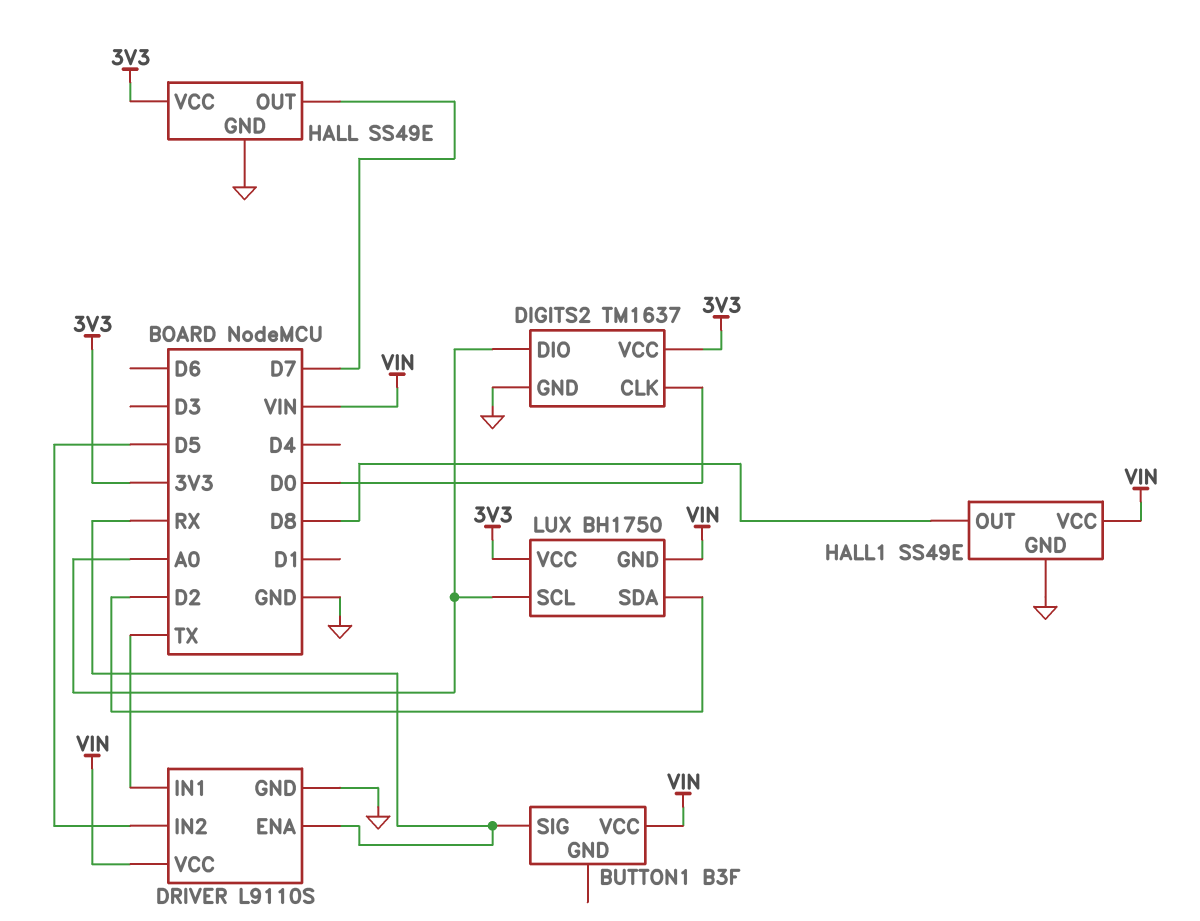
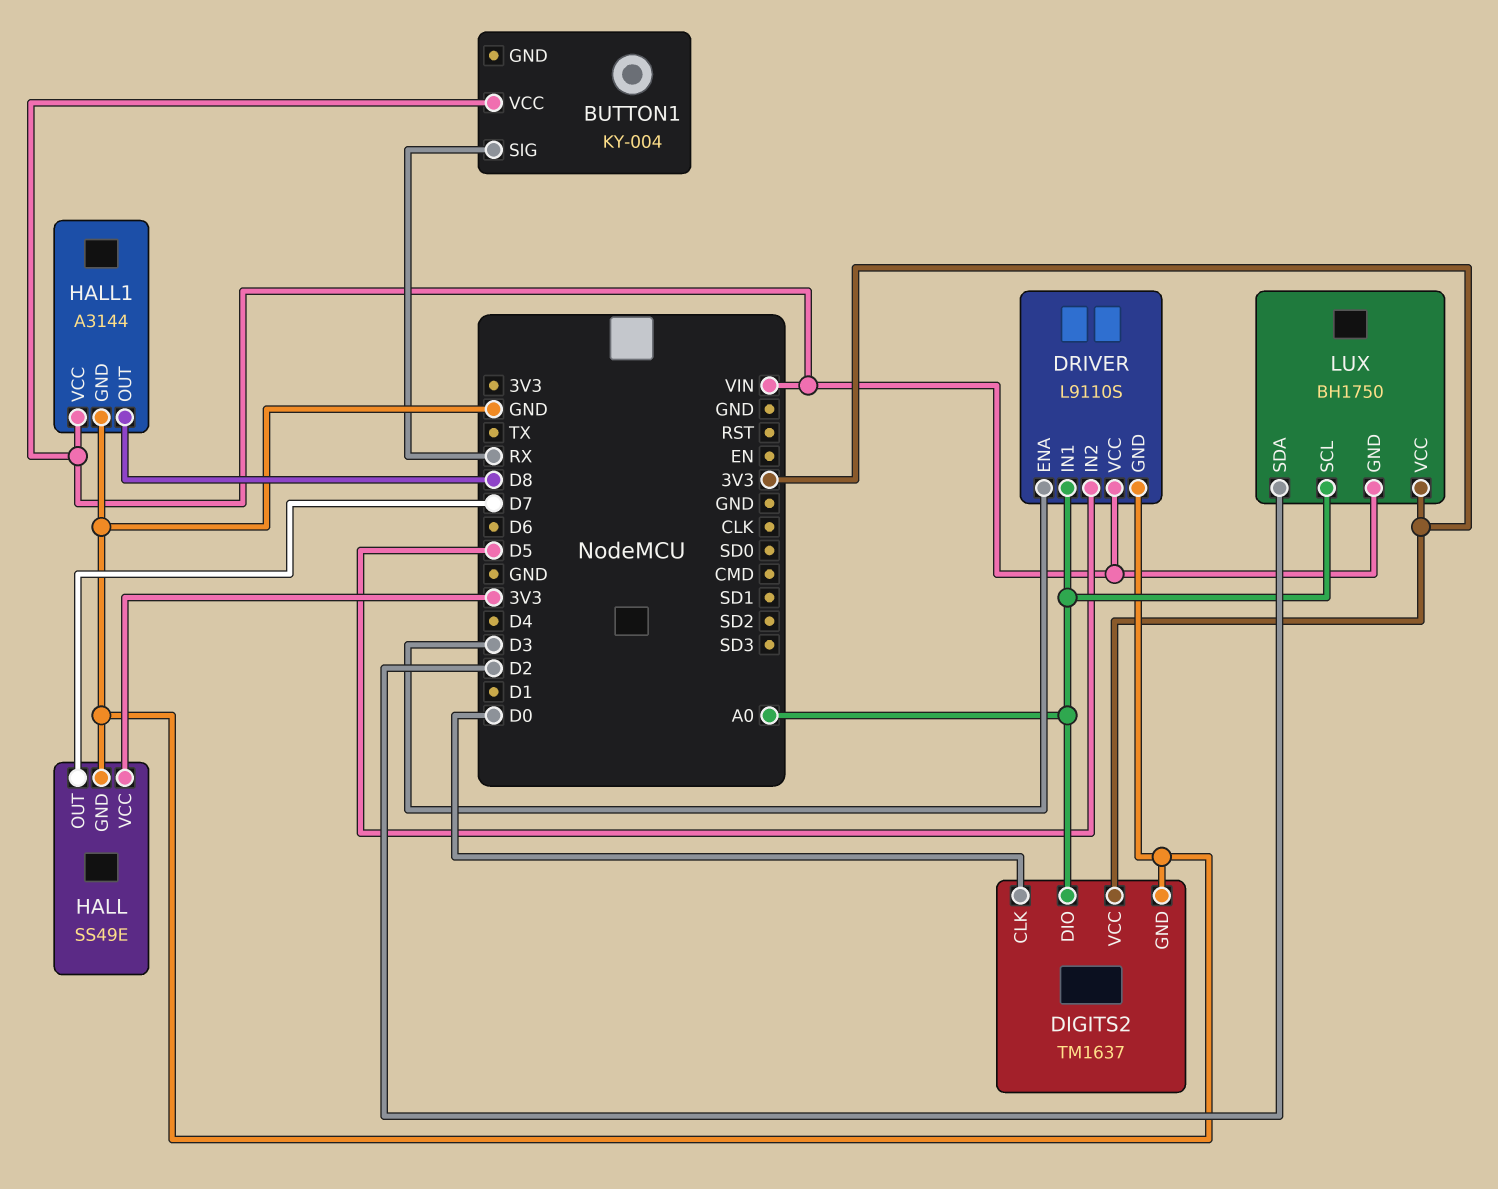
BUTTON1: B3F -> KY-004
DRIVER pin ENA: RX -> D3
DRIVER pin IN1: TX -> A0
HALL1: SS49E -> A3144

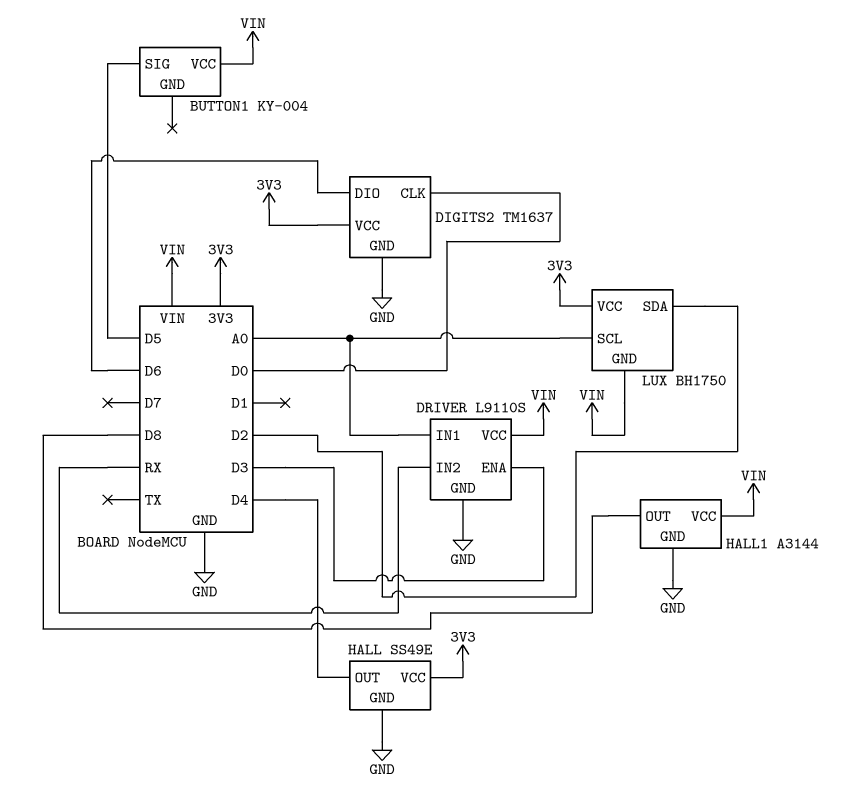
BUTTON1 pin SIG: RX -> D5
DIGITS2 pin DIO: A0 -> D6
DRIVER pin IN2: D5 -> RX
HALL pin OUT: D7 -> D4

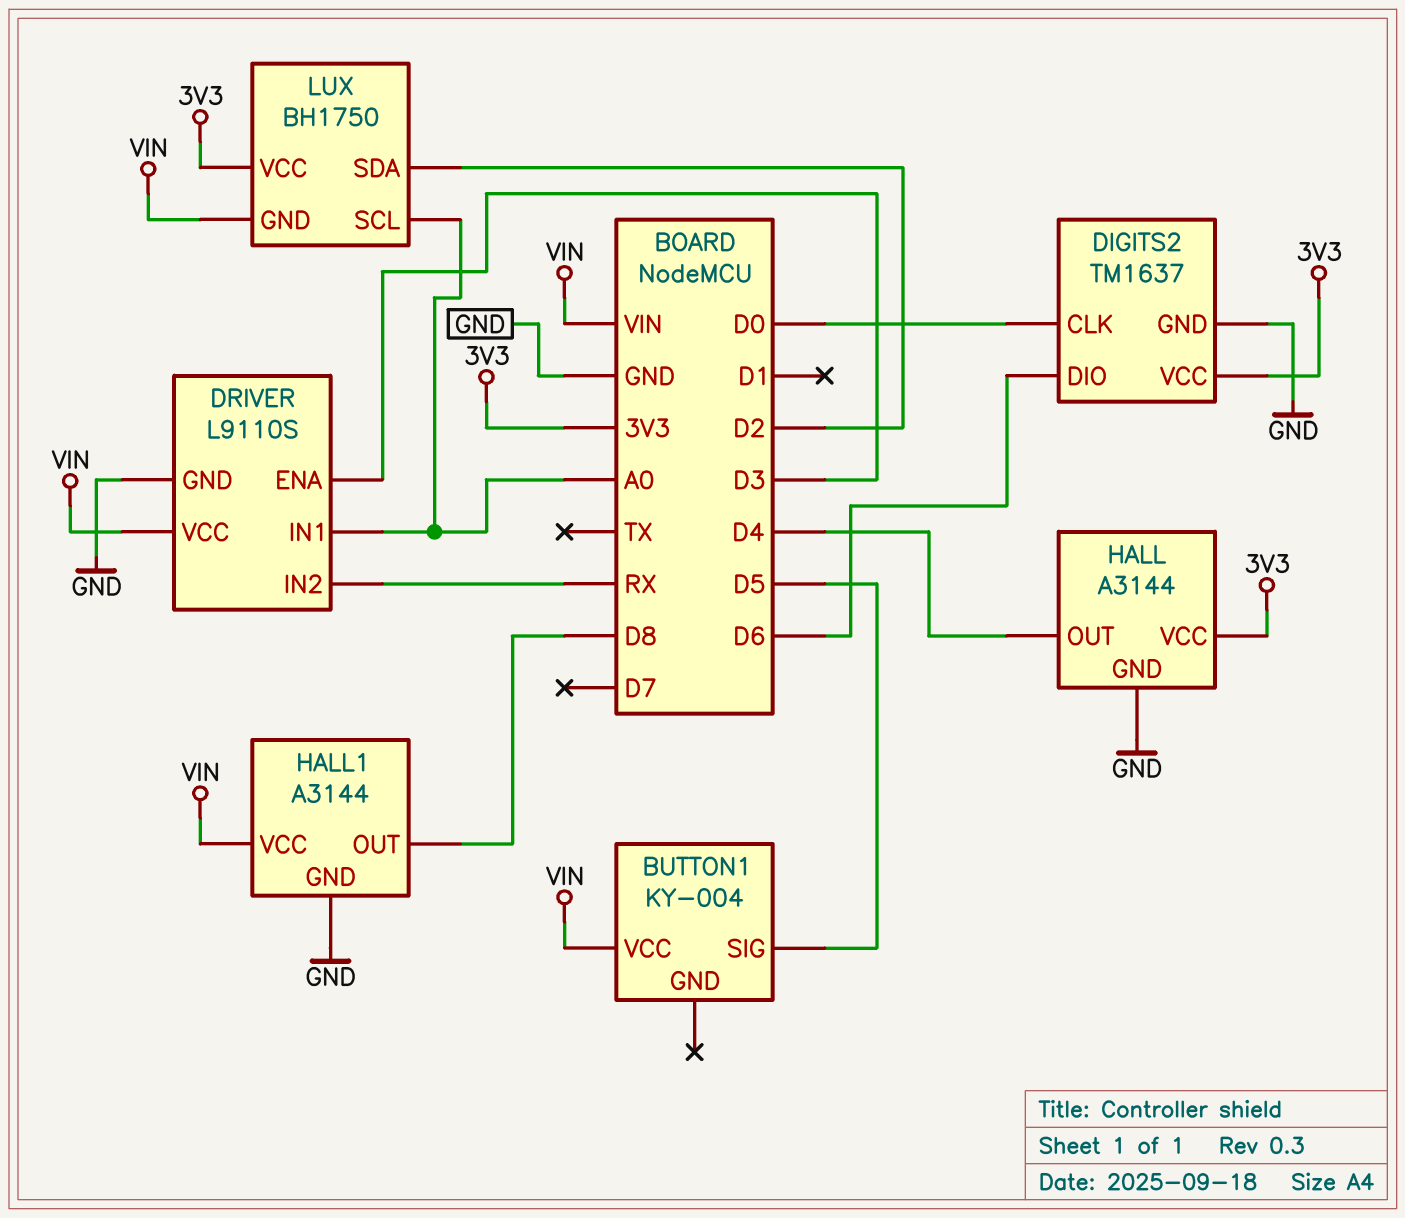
HALL: SS49E -> A3144

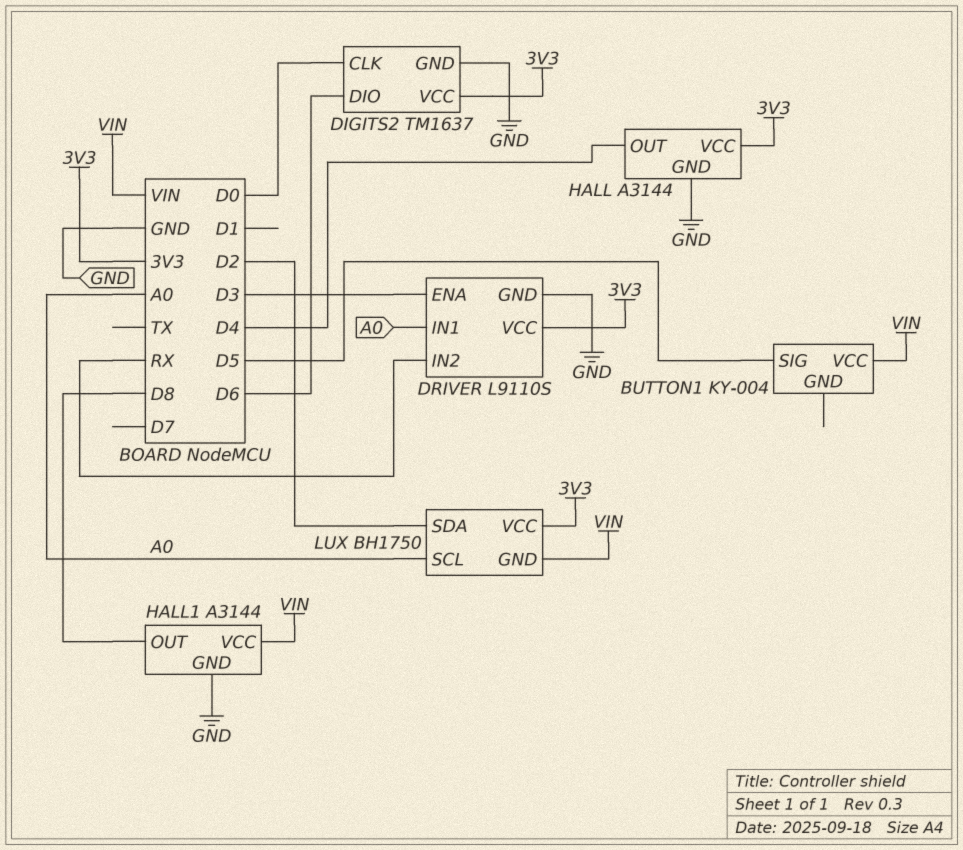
DRIVER pin VCC: VIN -> 3V3

